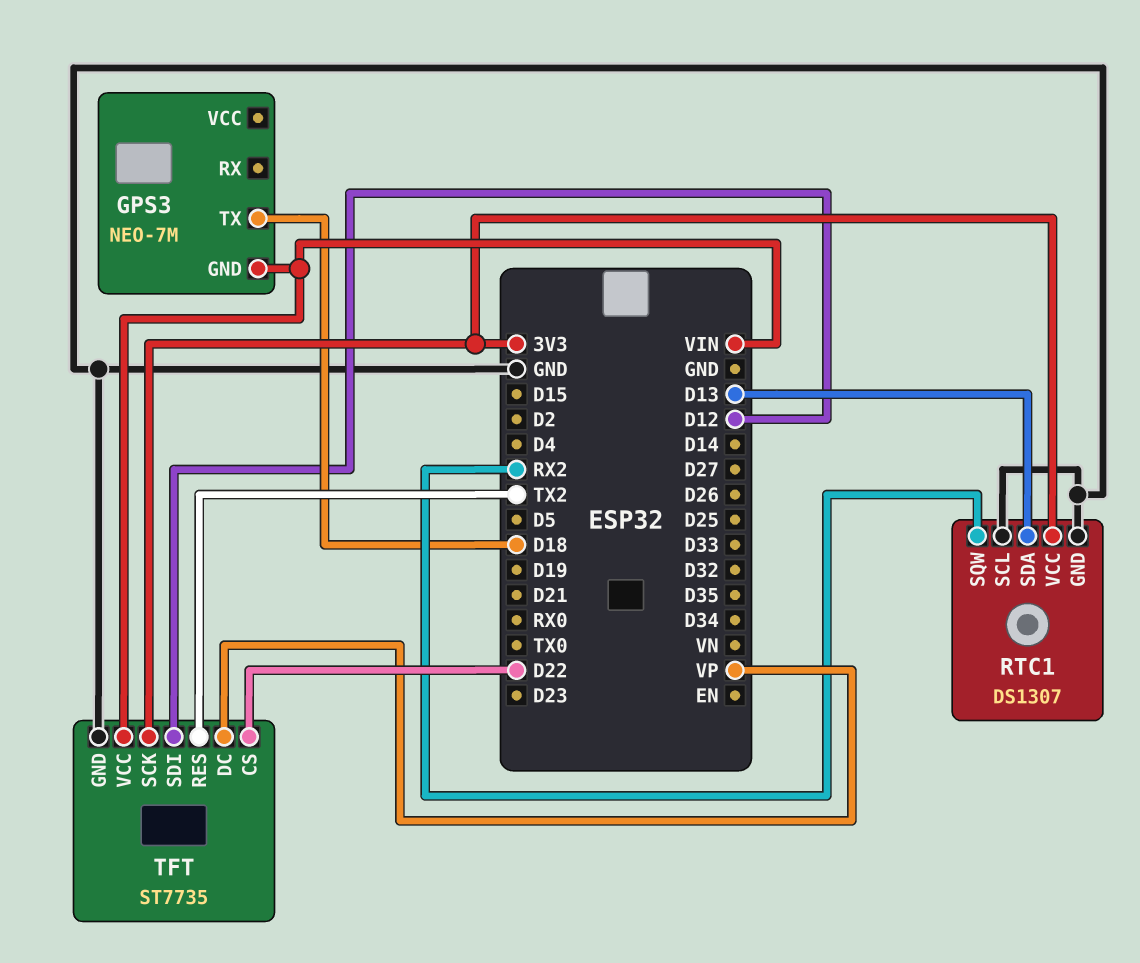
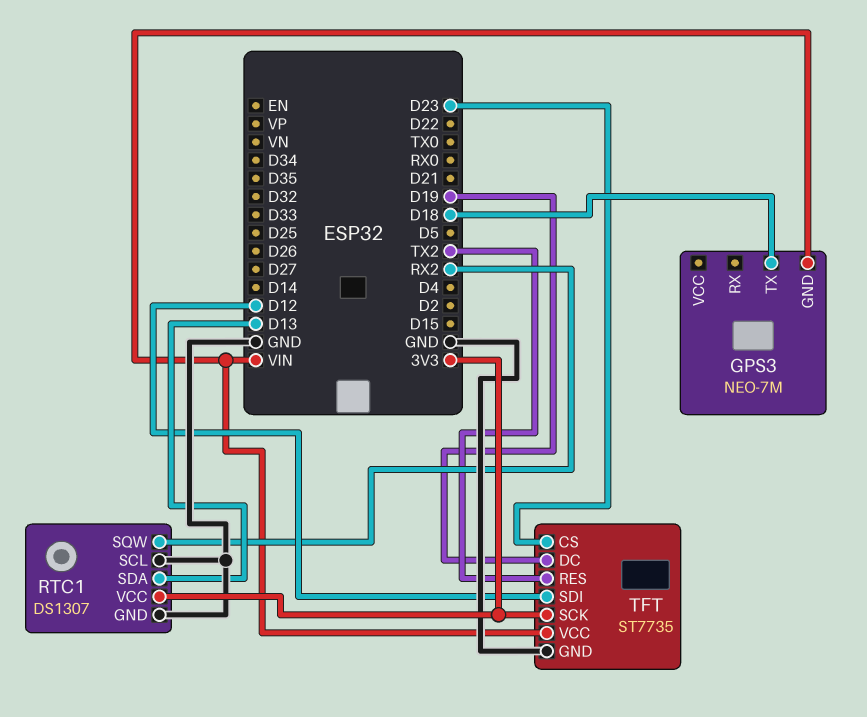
TFT pin CS: D22 -> D23
TFT pin DC: VP -> D19

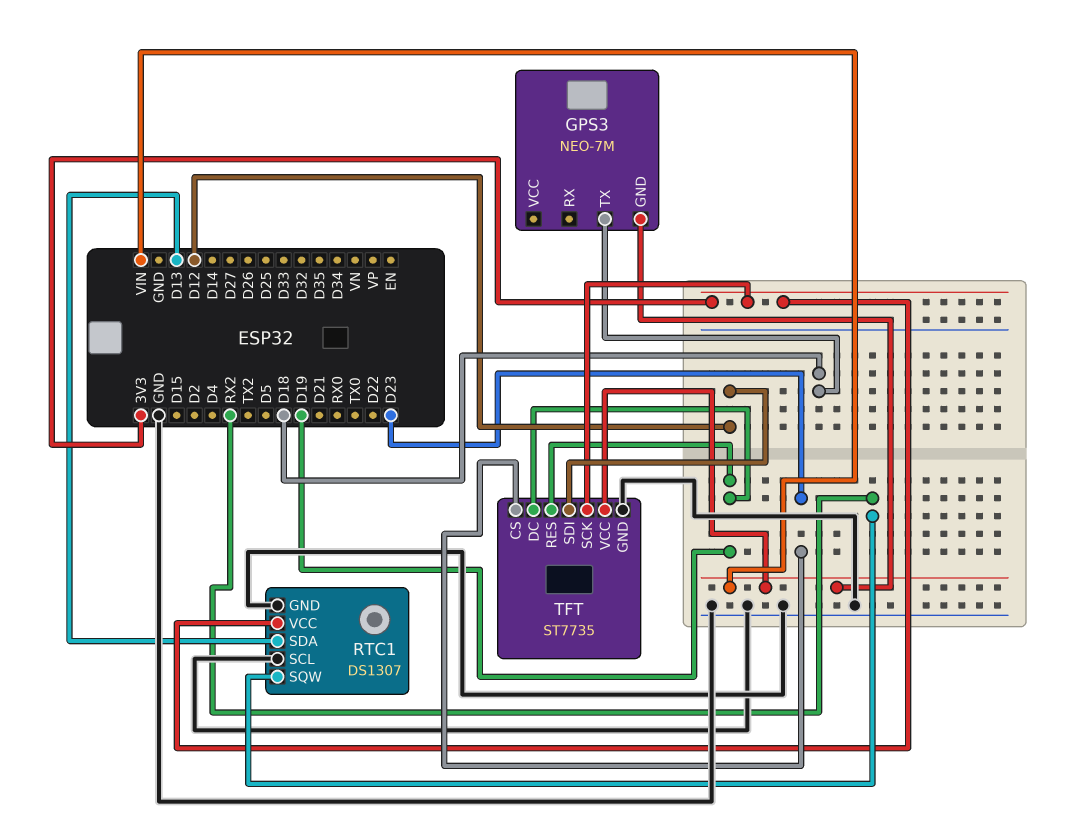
TFT pin RES: TX2 -> D19

